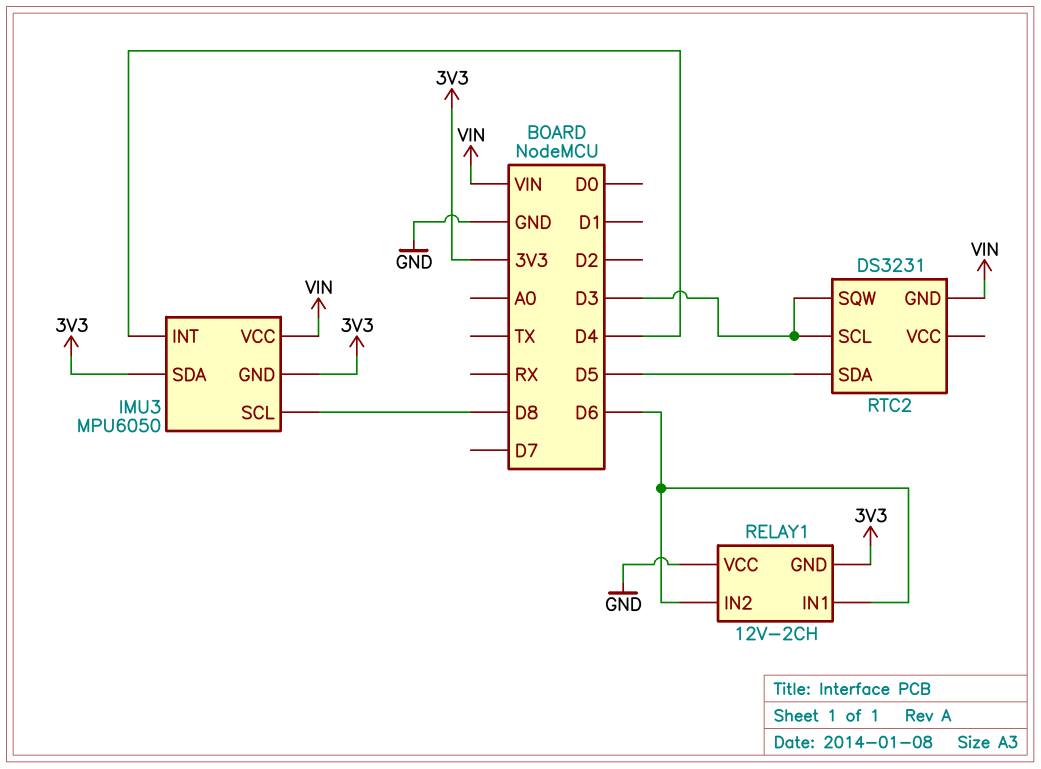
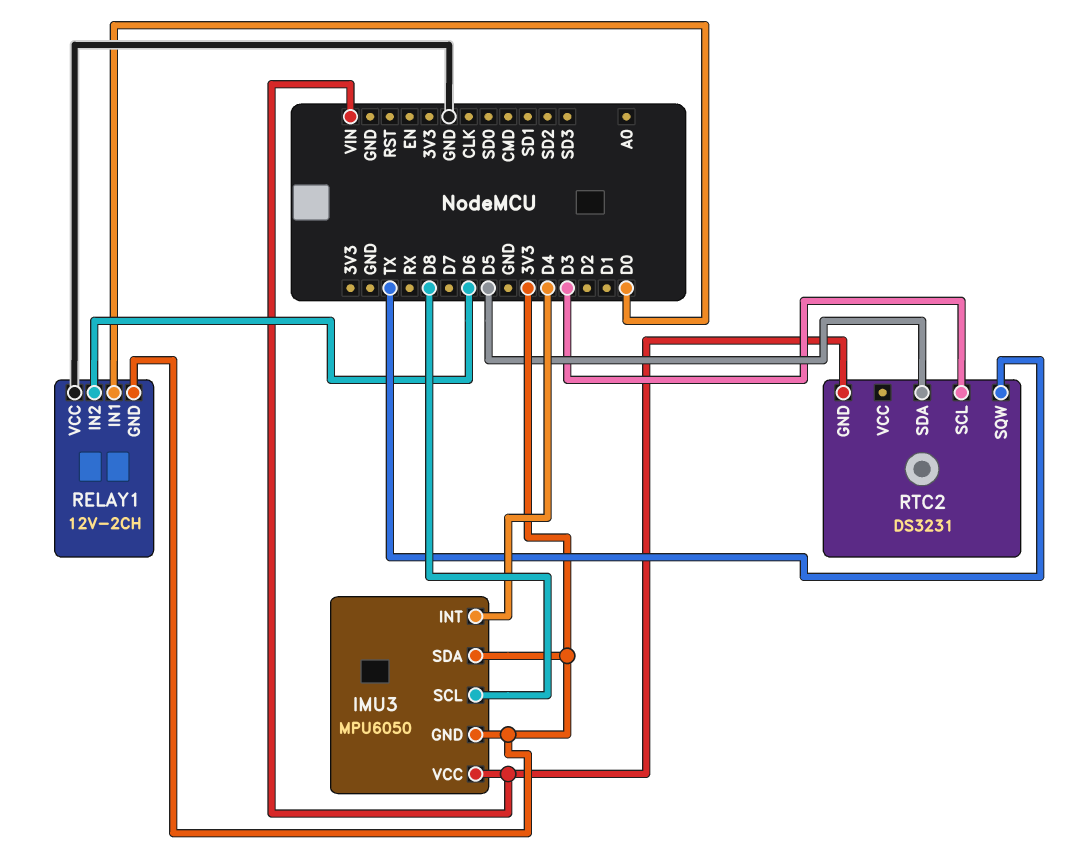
RELAY1 pin IN1: D6 -> D0
RTC2 pin SQW: D3 -> TX

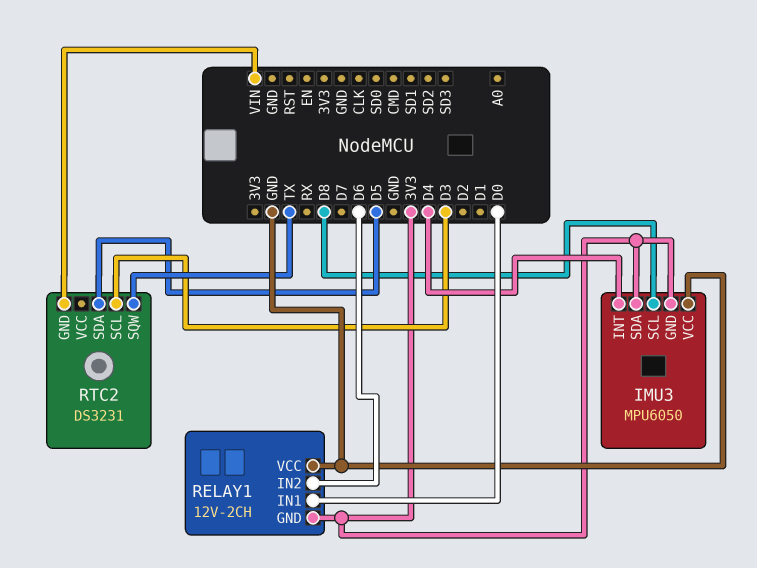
IMU3 pin VCC: VIN -> GND

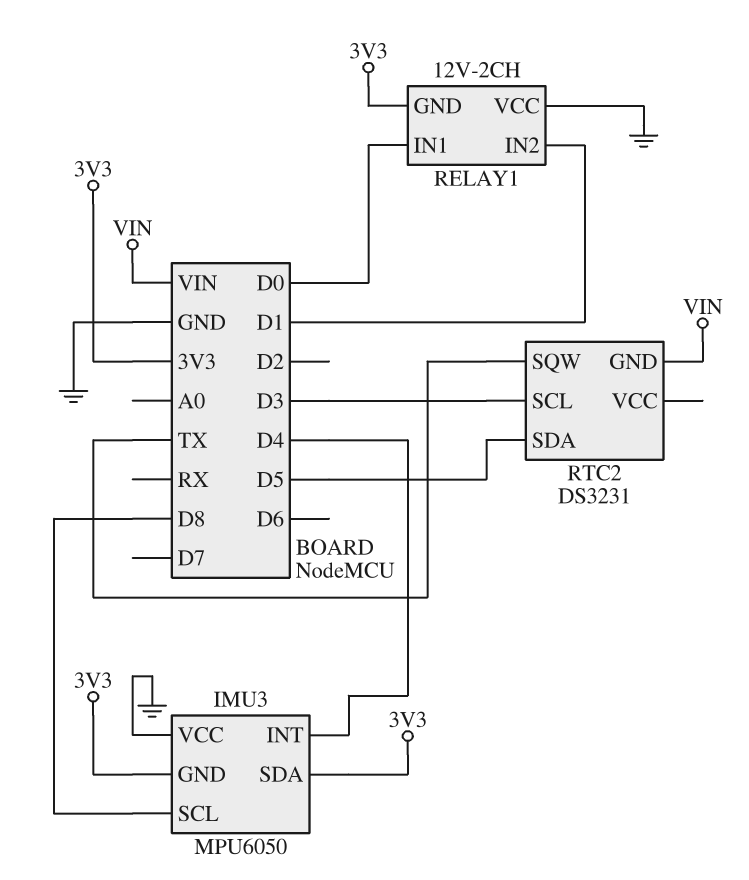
RELAY1 pin IN2: D6 -> D1

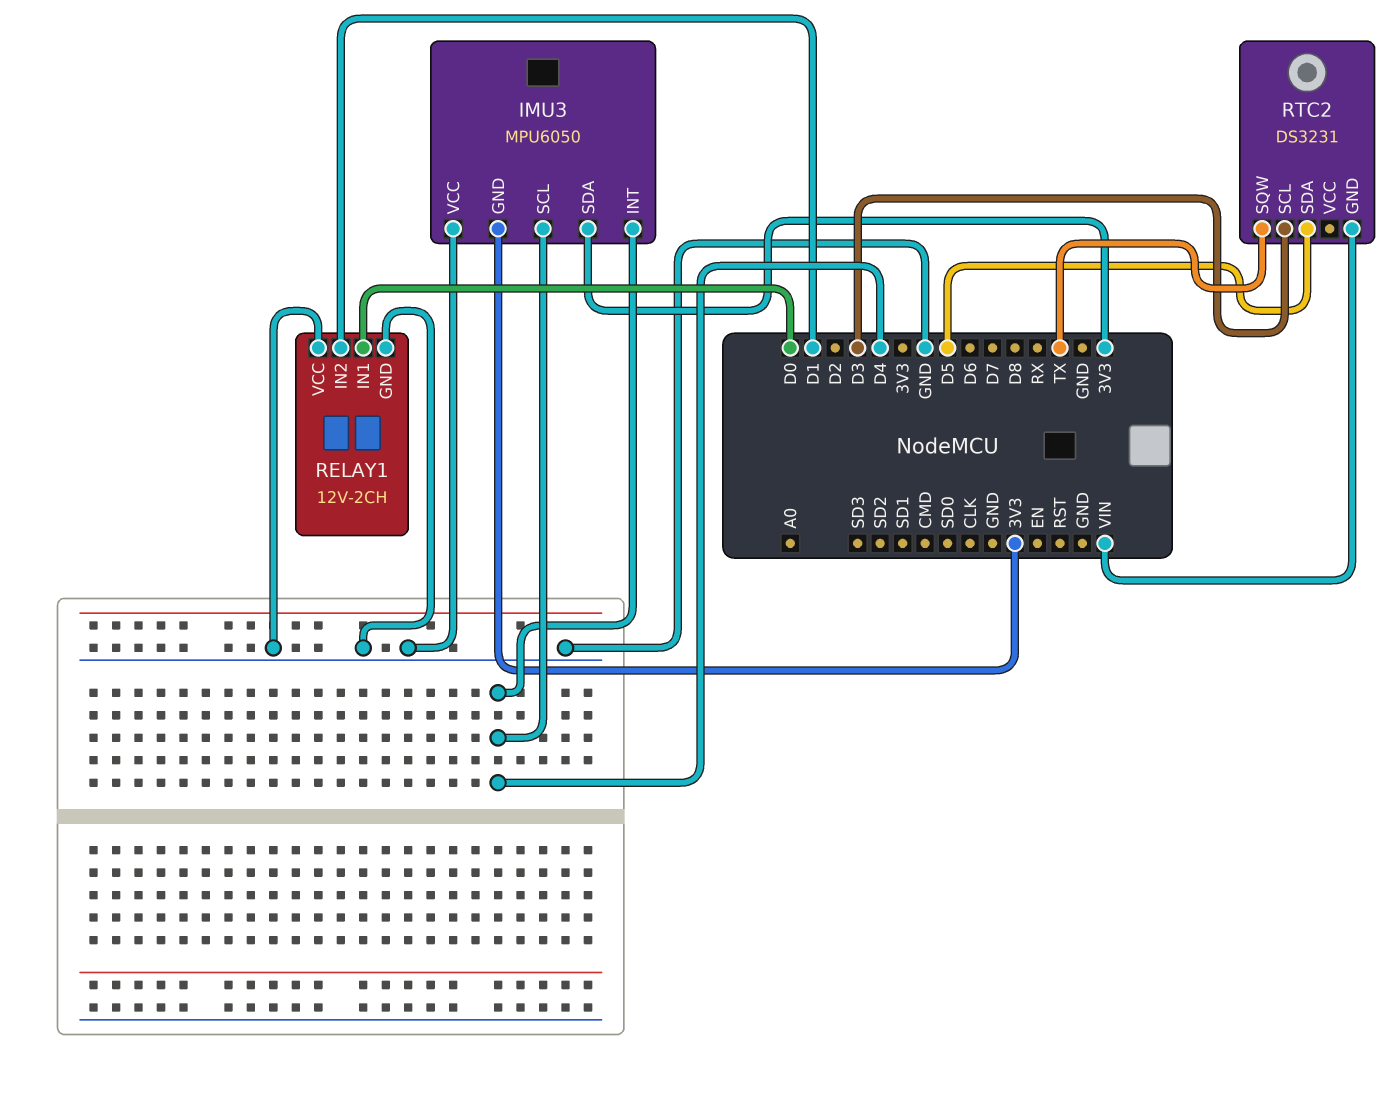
IMU3 pin SCL: D8 -> D4
RELAY1 pin GND: 3V3 -> GND

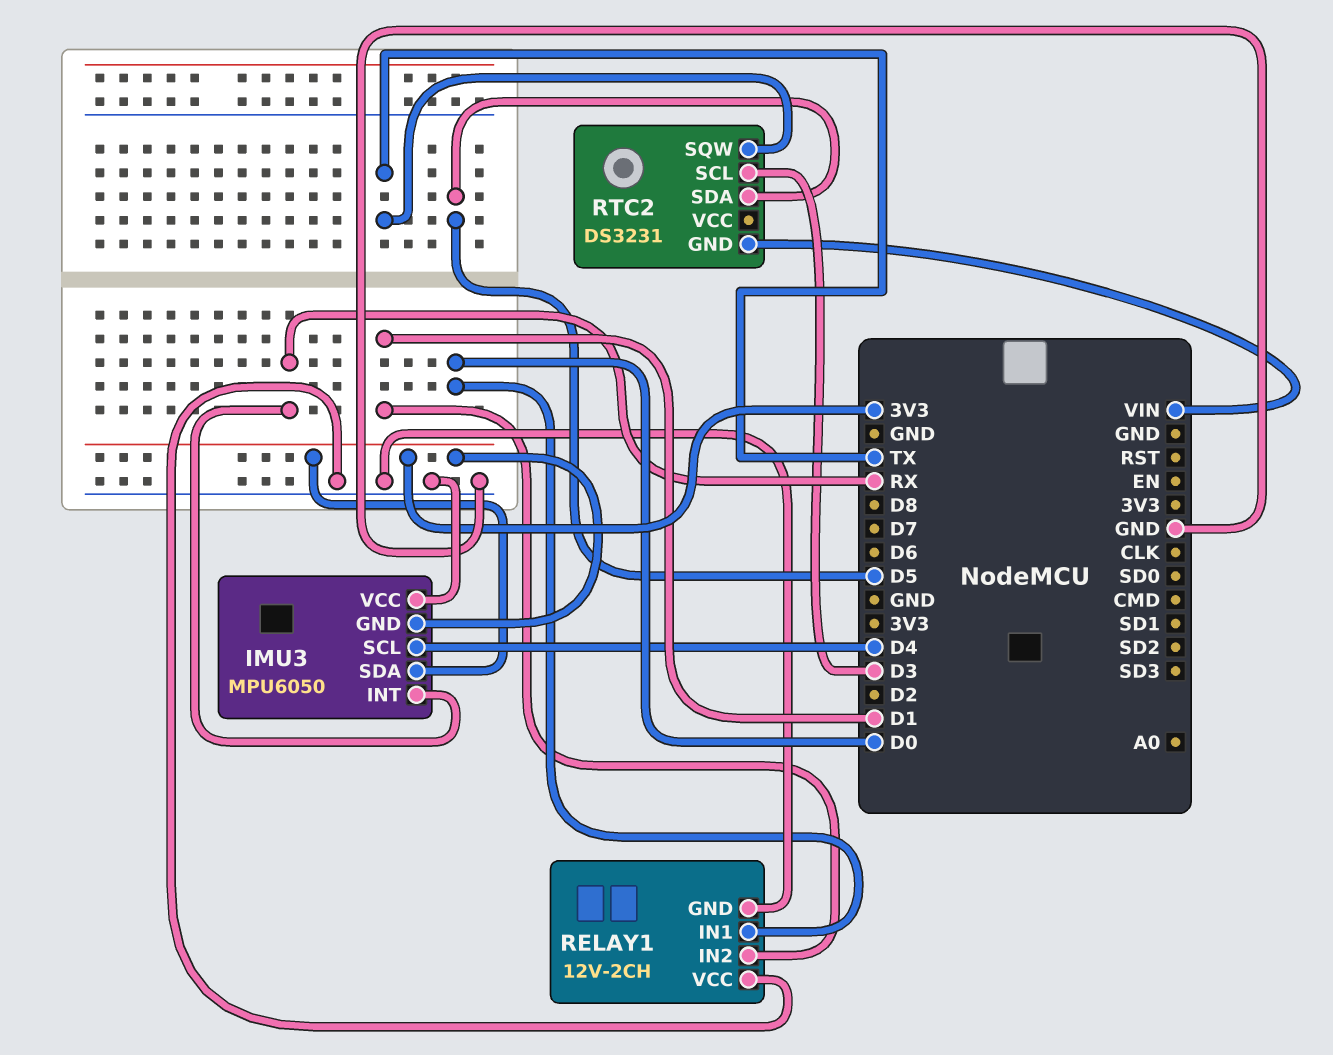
IMU3 pin INT: D4 -> RX

